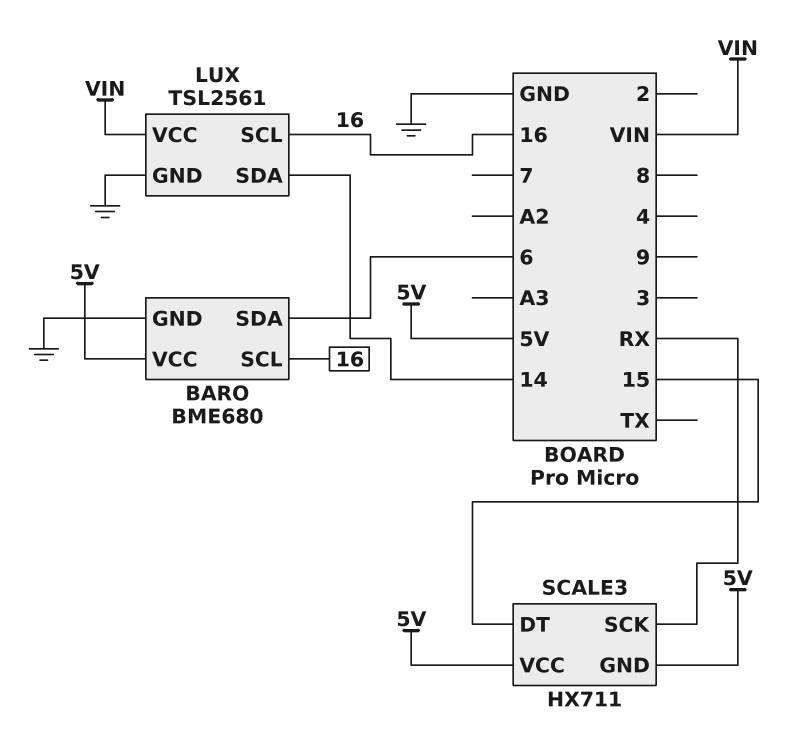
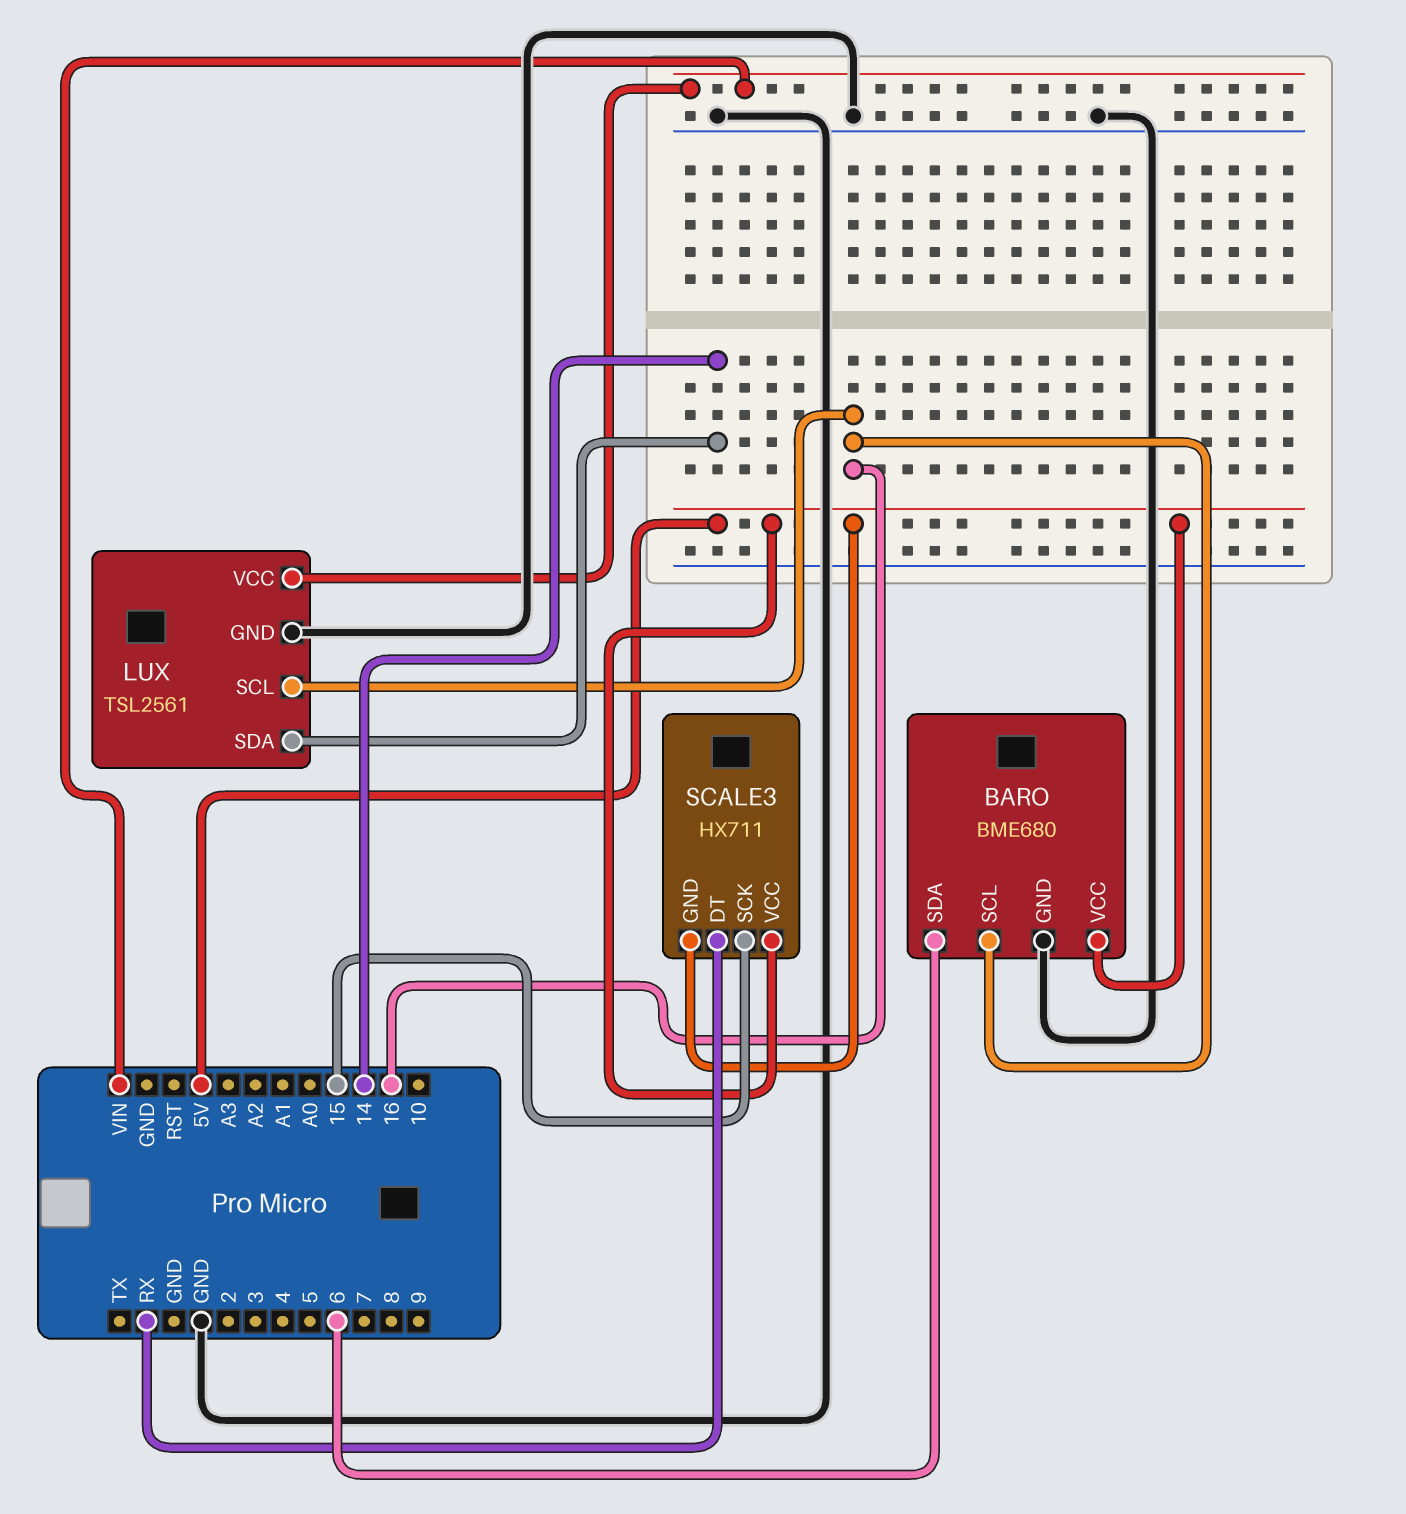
SCALE3 pin DT: 15 -> RX
SCALE3 pin SCK: RX -> 15

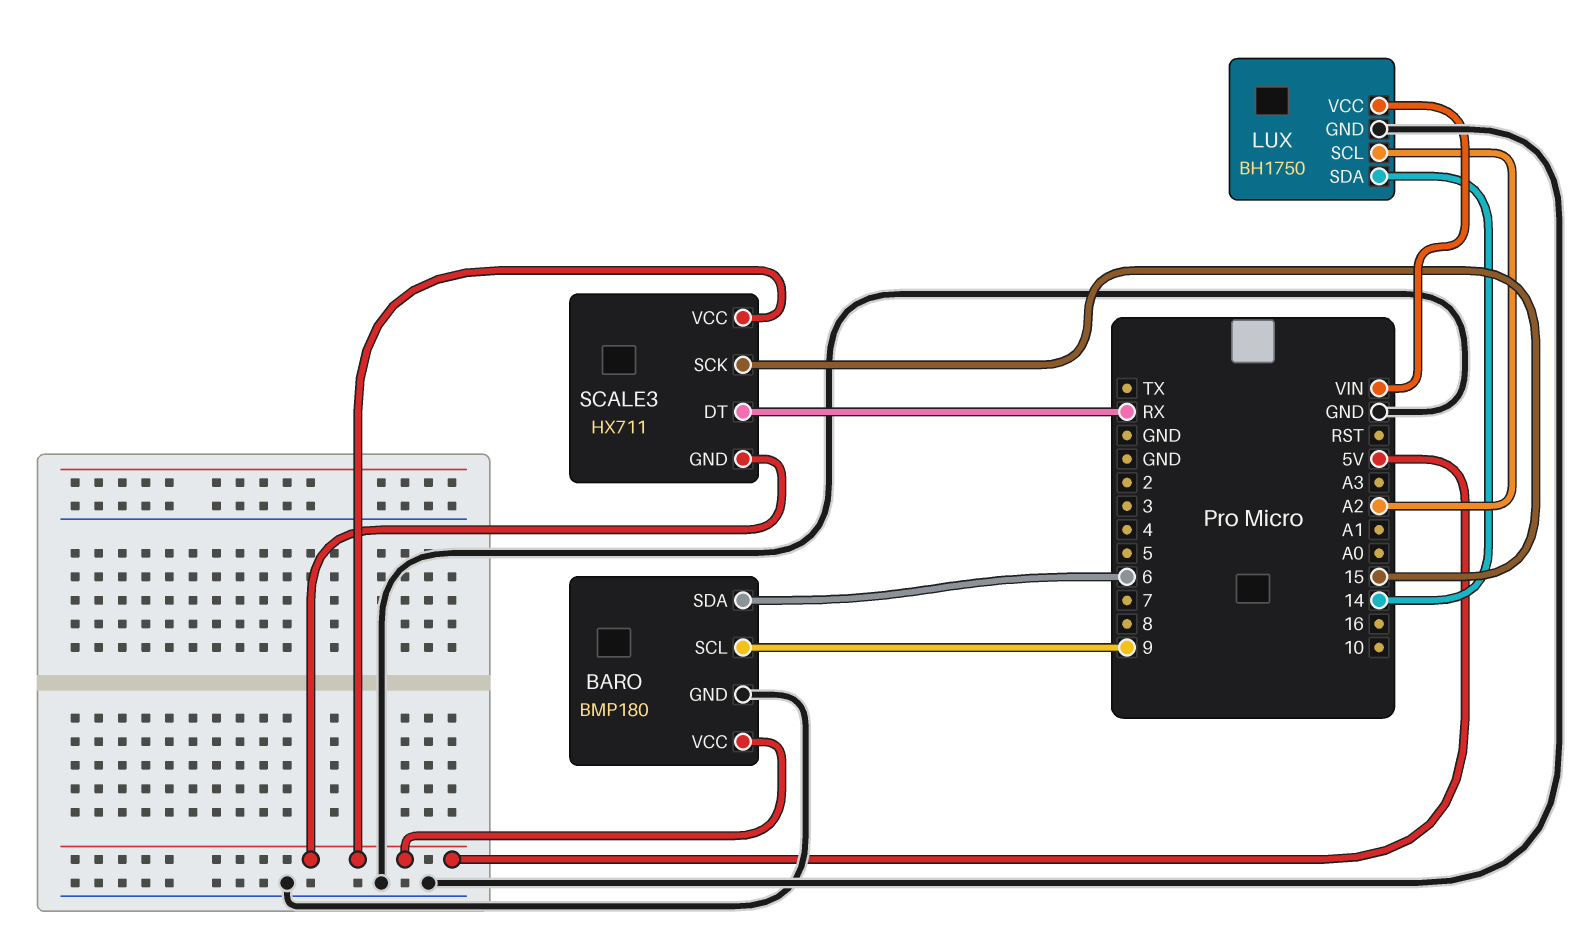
BARO: BME680 -> BMP180
BARO pin SCL: 16 -> 9
LUX: TSL2561 -> BH1750
LUX pin SCL: 16 -> A2

